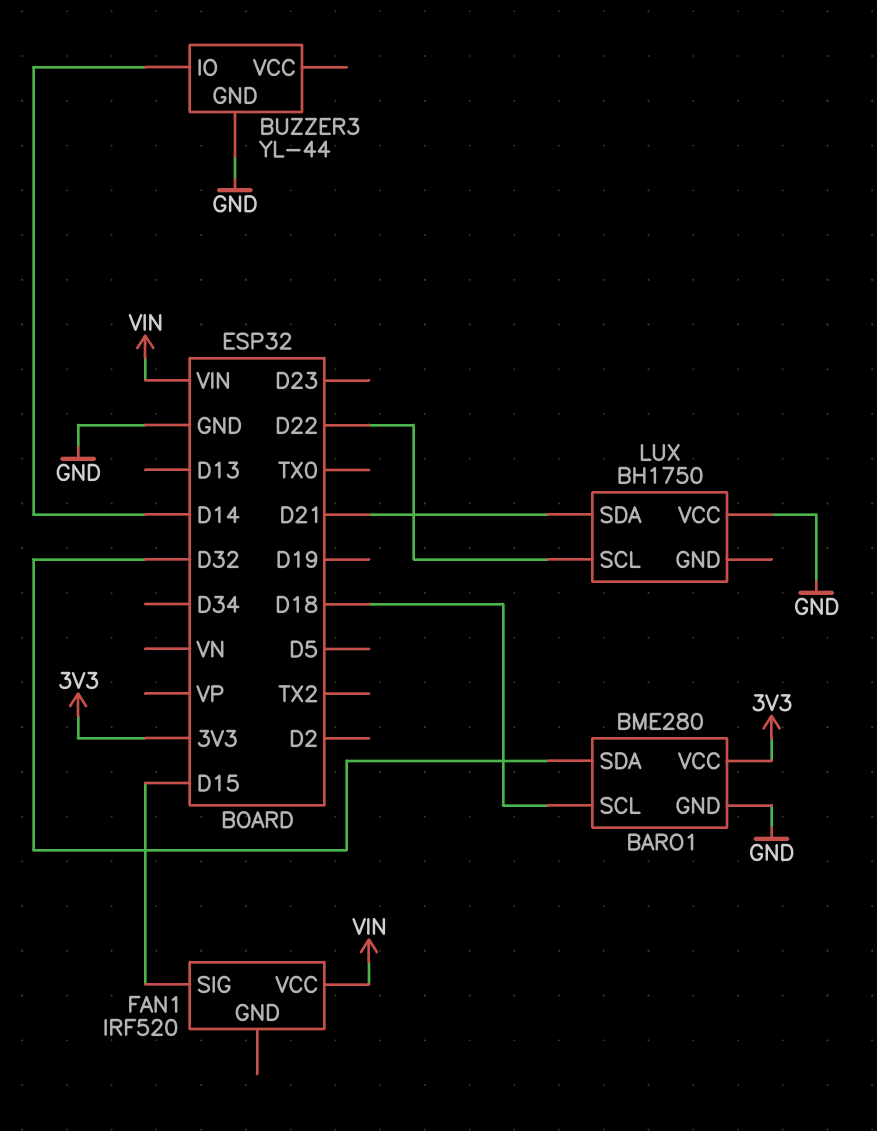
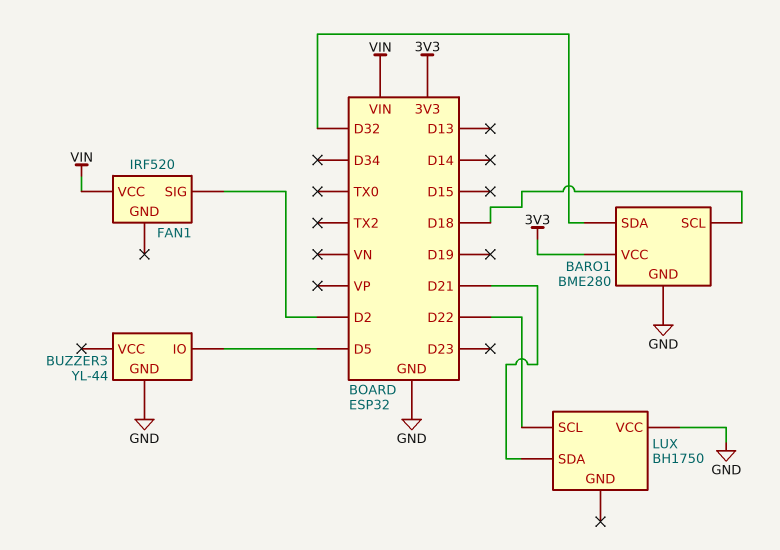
BUZZER3 pin IO: D14 -> D5
FAN1 pin SIG: D15 -> D2

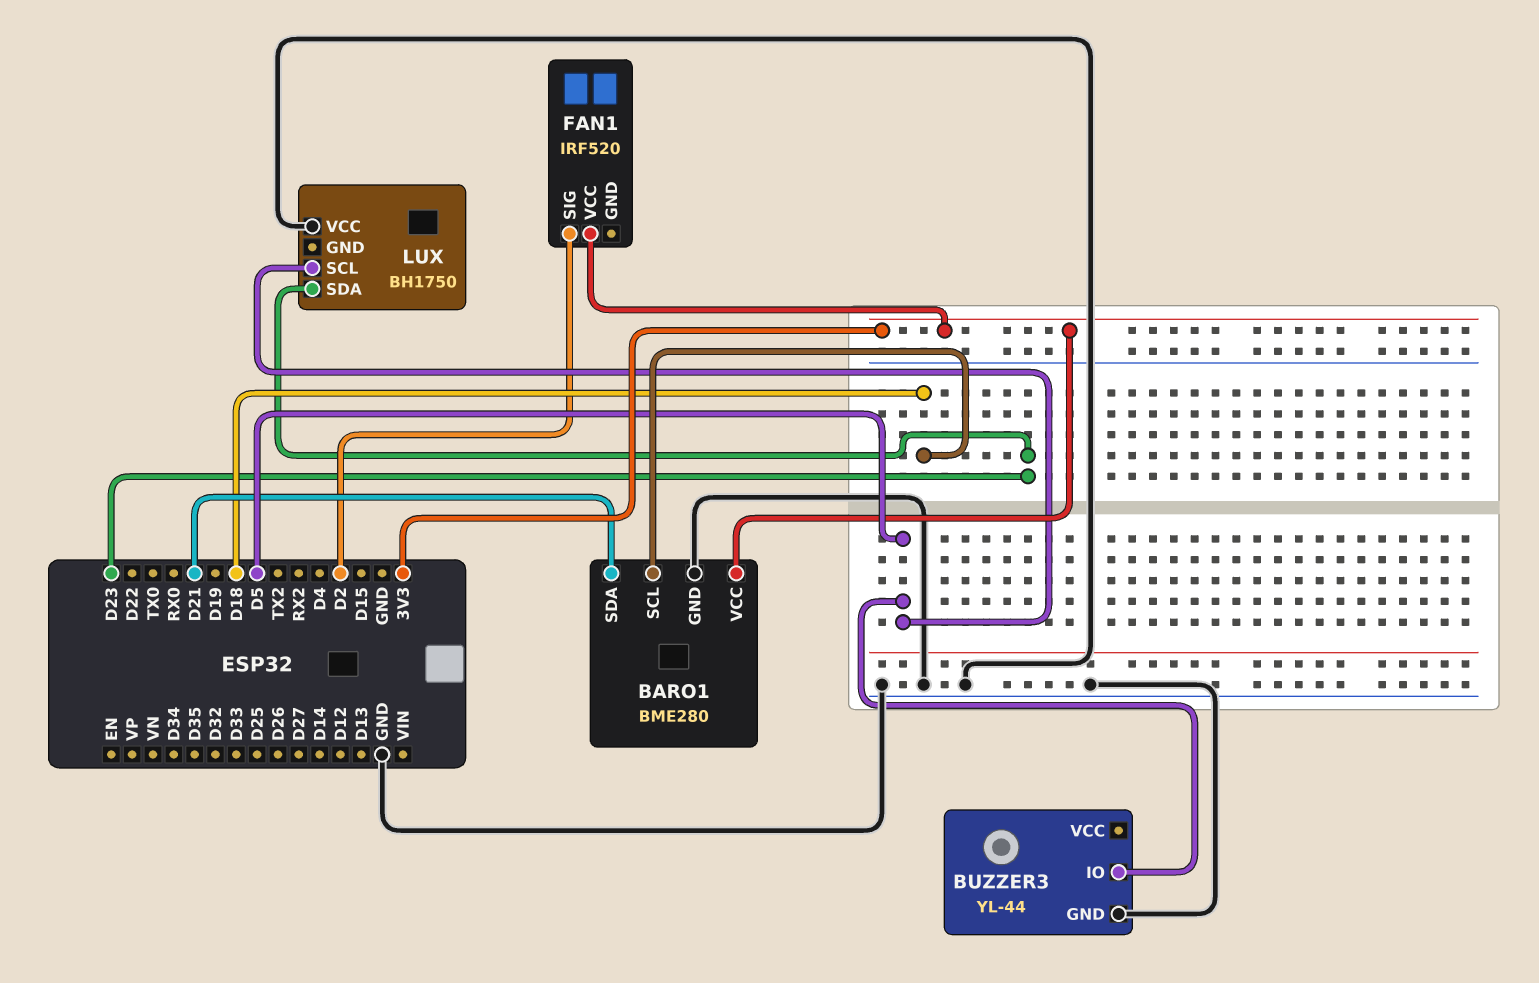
BARO1 pin SDA: D32 -> D21
FAN1 pin VCC: VIN -> 3V3
LUX pin SCL: D22 -> D5
LUX pin SDA: D21 -> D23

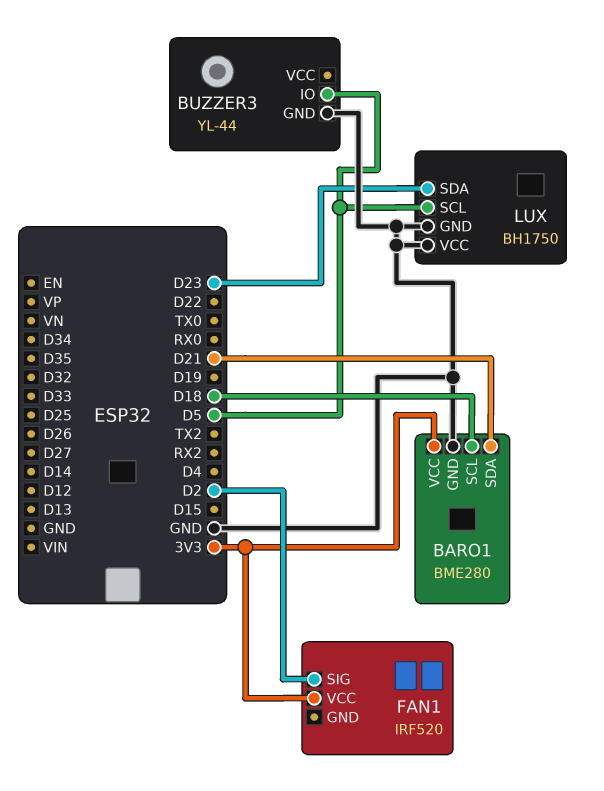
LUX pin GND: none -> GND

